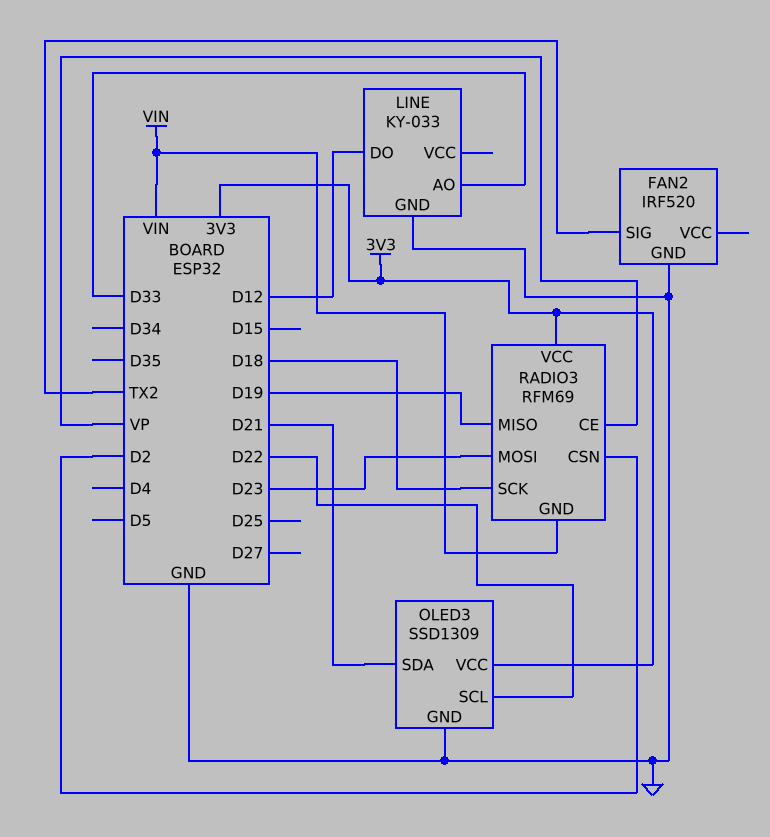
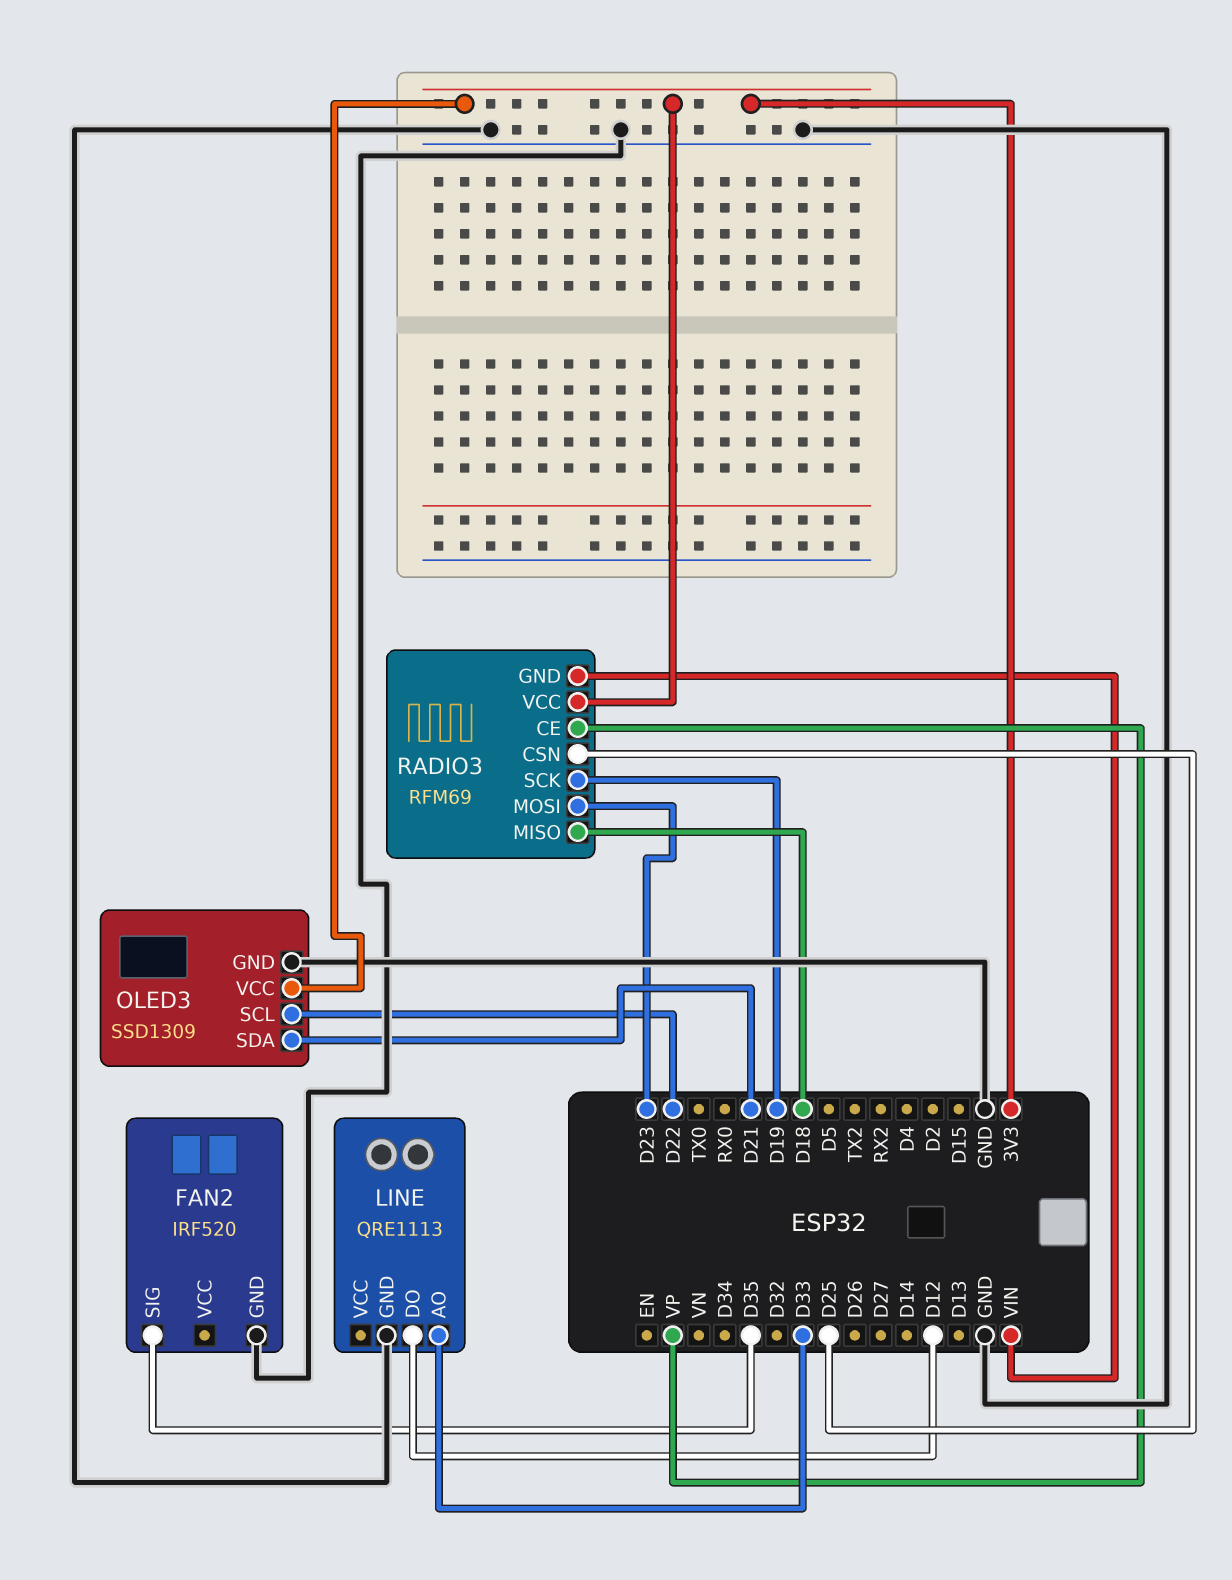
FAN2 pin SIG: TX2 -> D35
LINE: KY-033 -> QRE1113
RADIO3 pin CSN: D2 -> D25
RADIO3 pin MISO: D19 -> D18
RADIO3 pin SCK: D18 -> D19

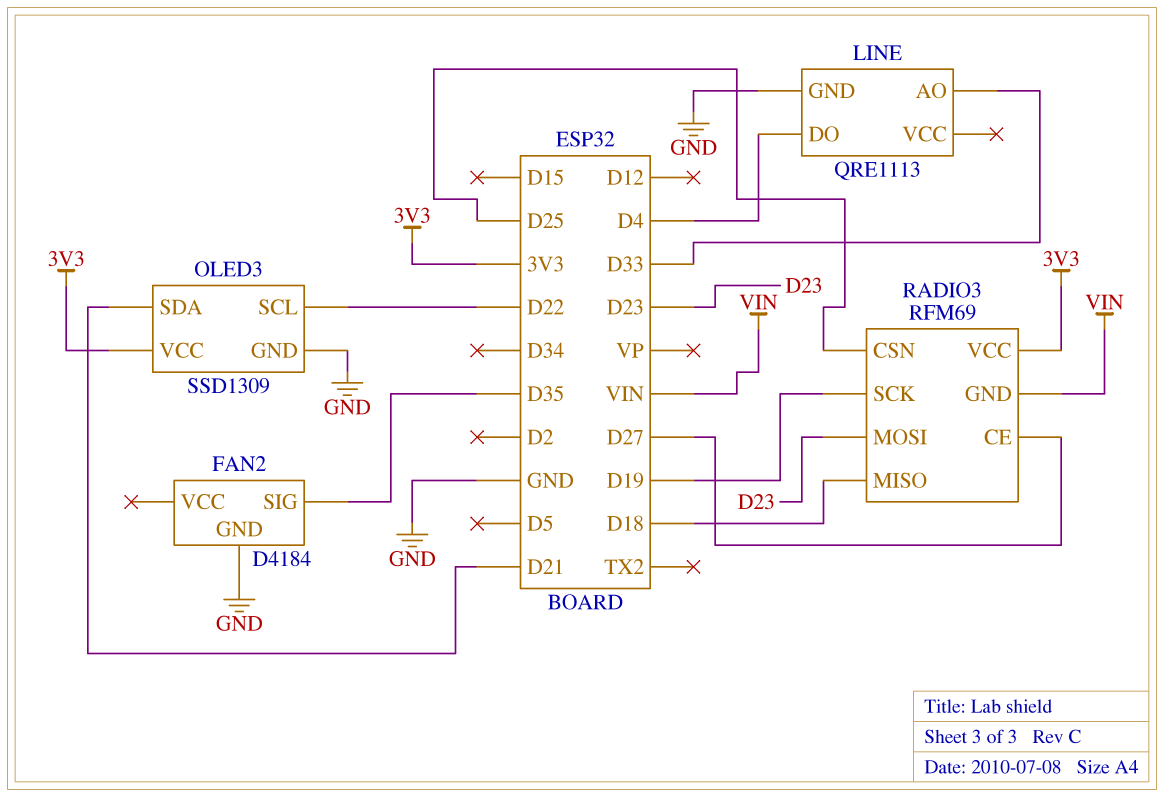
FAN2: IRF520 -> D4184
LINE pin DO: D12 -> D4
RADIO3 pin CE: VP -> D27

